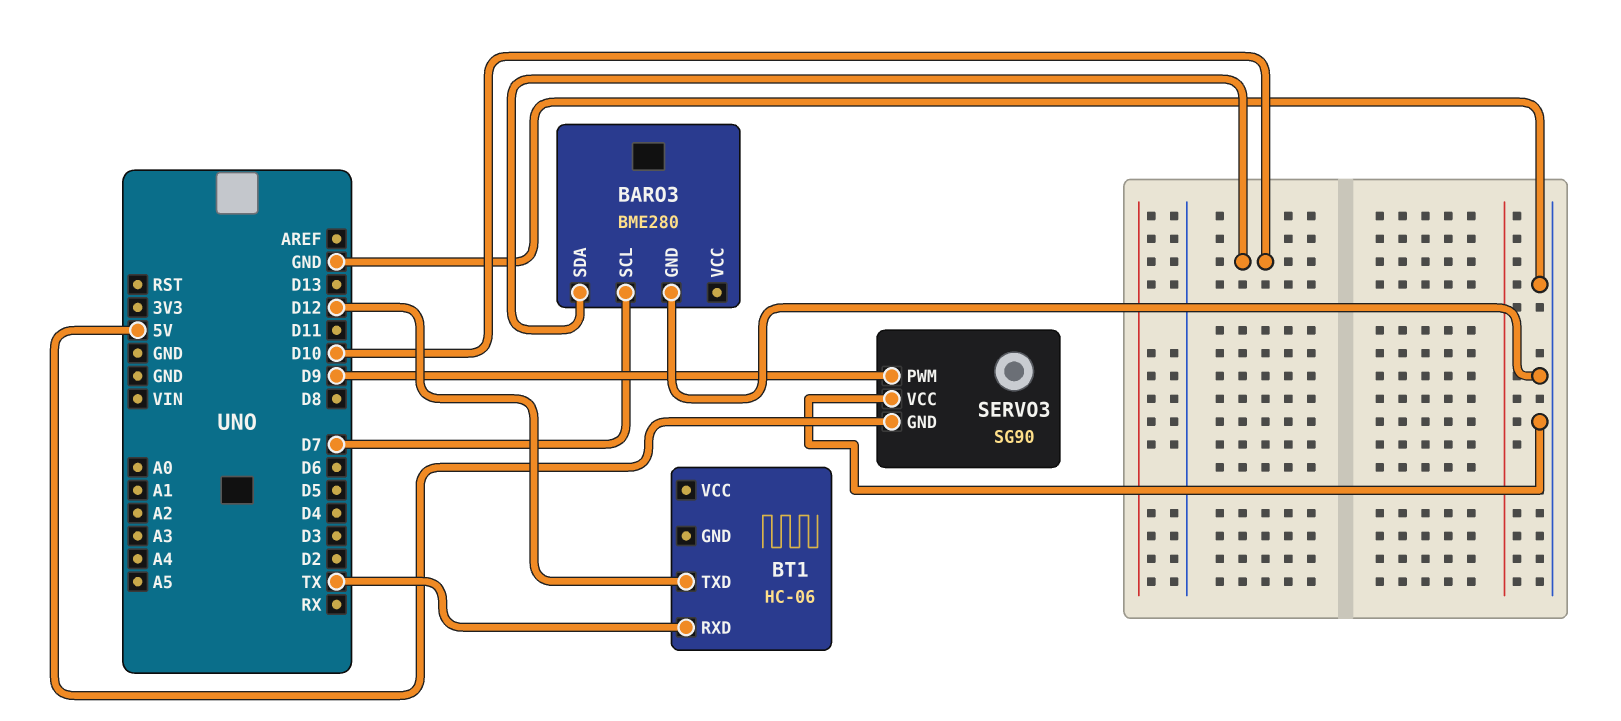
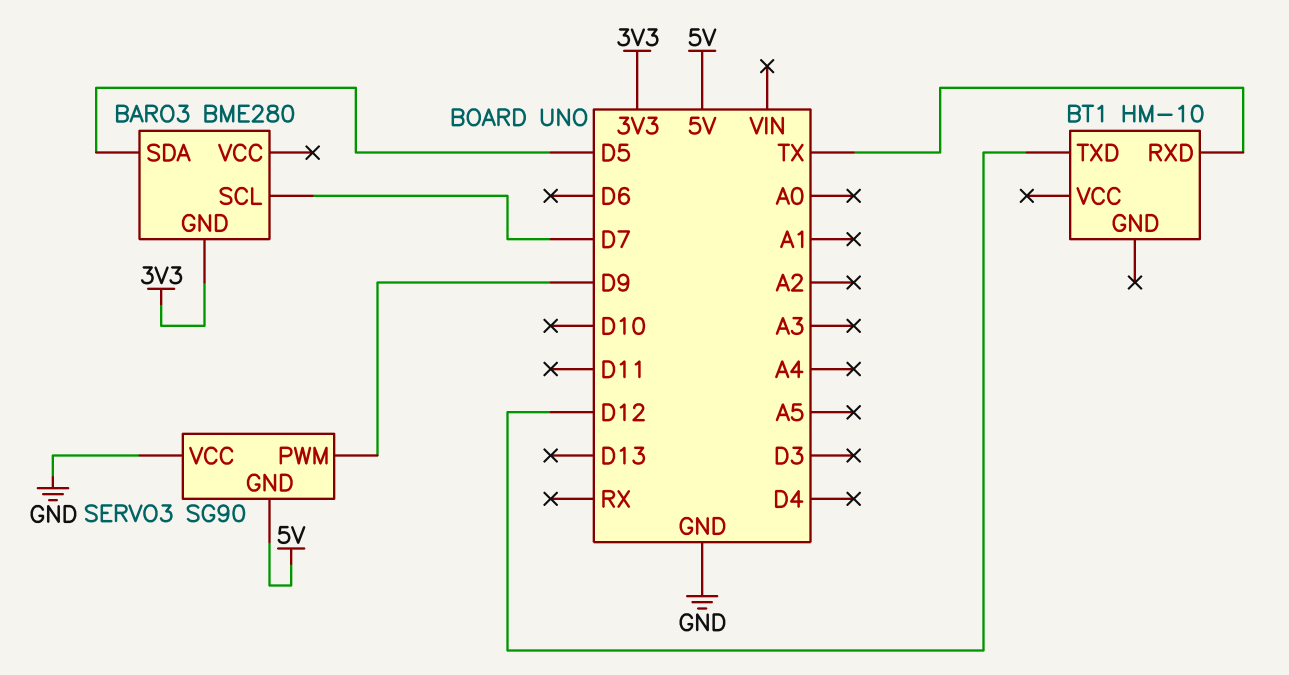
BARO3 pin GND: GND -> 3V3
BARO3 pin SDA: D10 -> D5
BT1: HC-06 -> HM-10

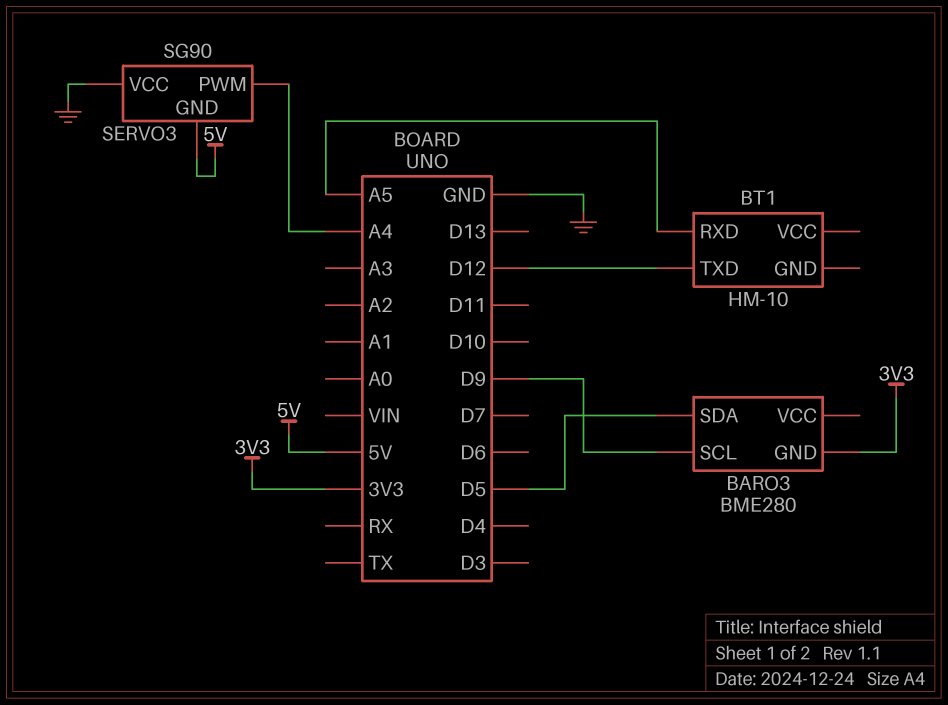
BARO3 pin SCL: D7 -> D9
BT1 pin RXD: TX -> A5
SERVO3 pin PWM: D9 -> A4

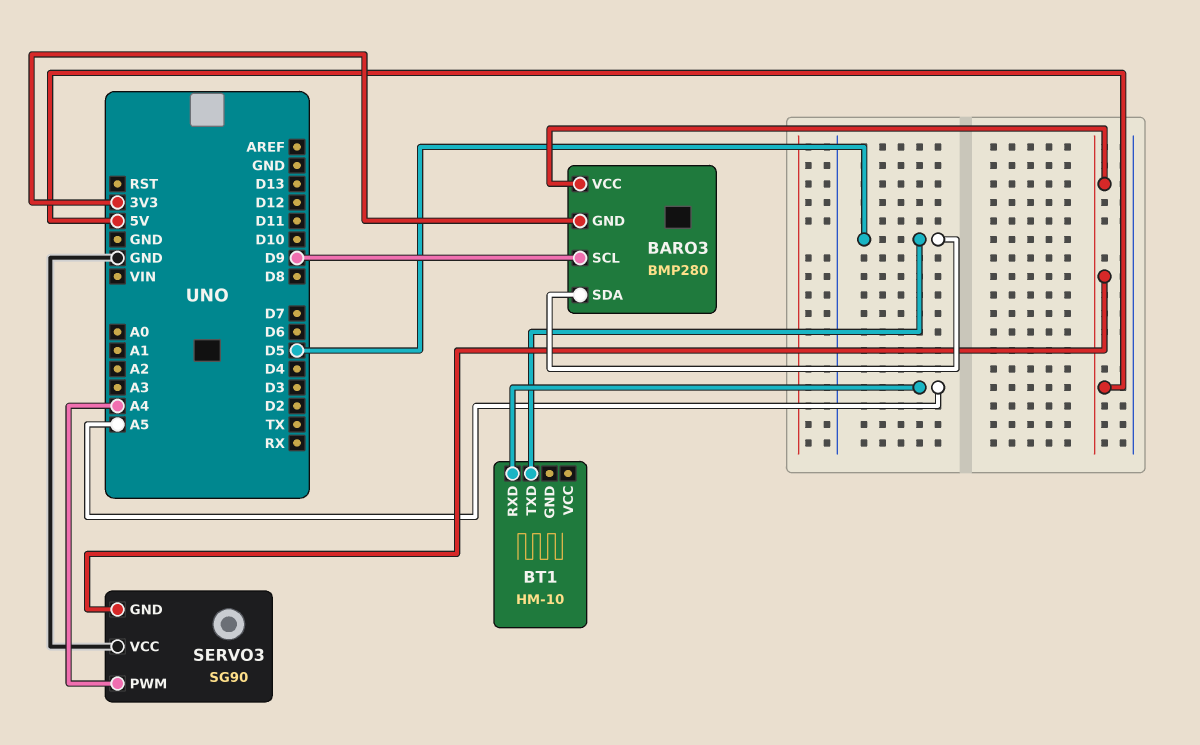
BARO3: BME280 -> BMP280
BARO3 pin VCC: none -> 5V
BT1 pin TXD: D12 -> D5

